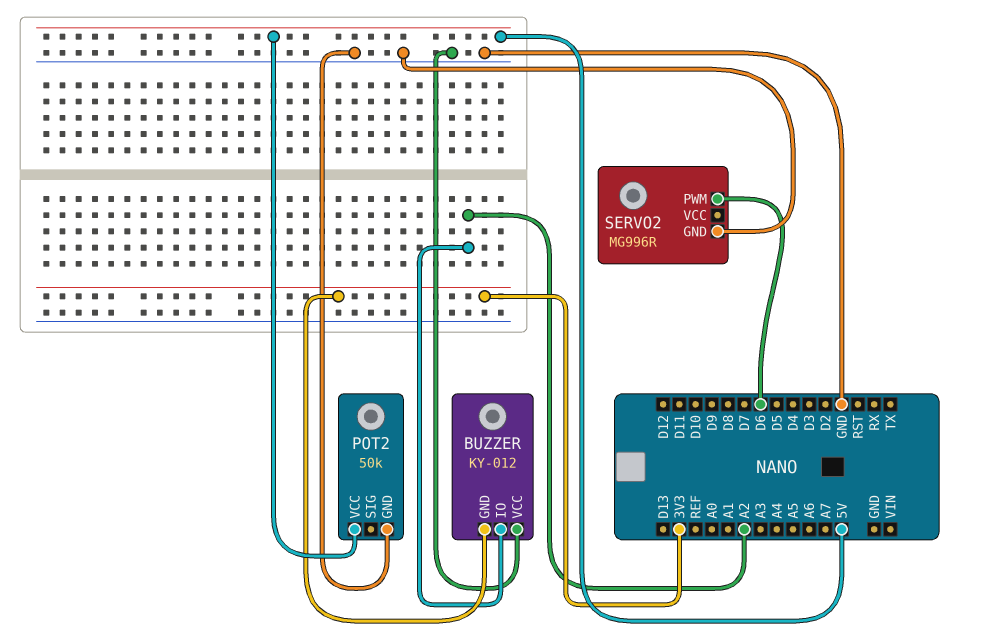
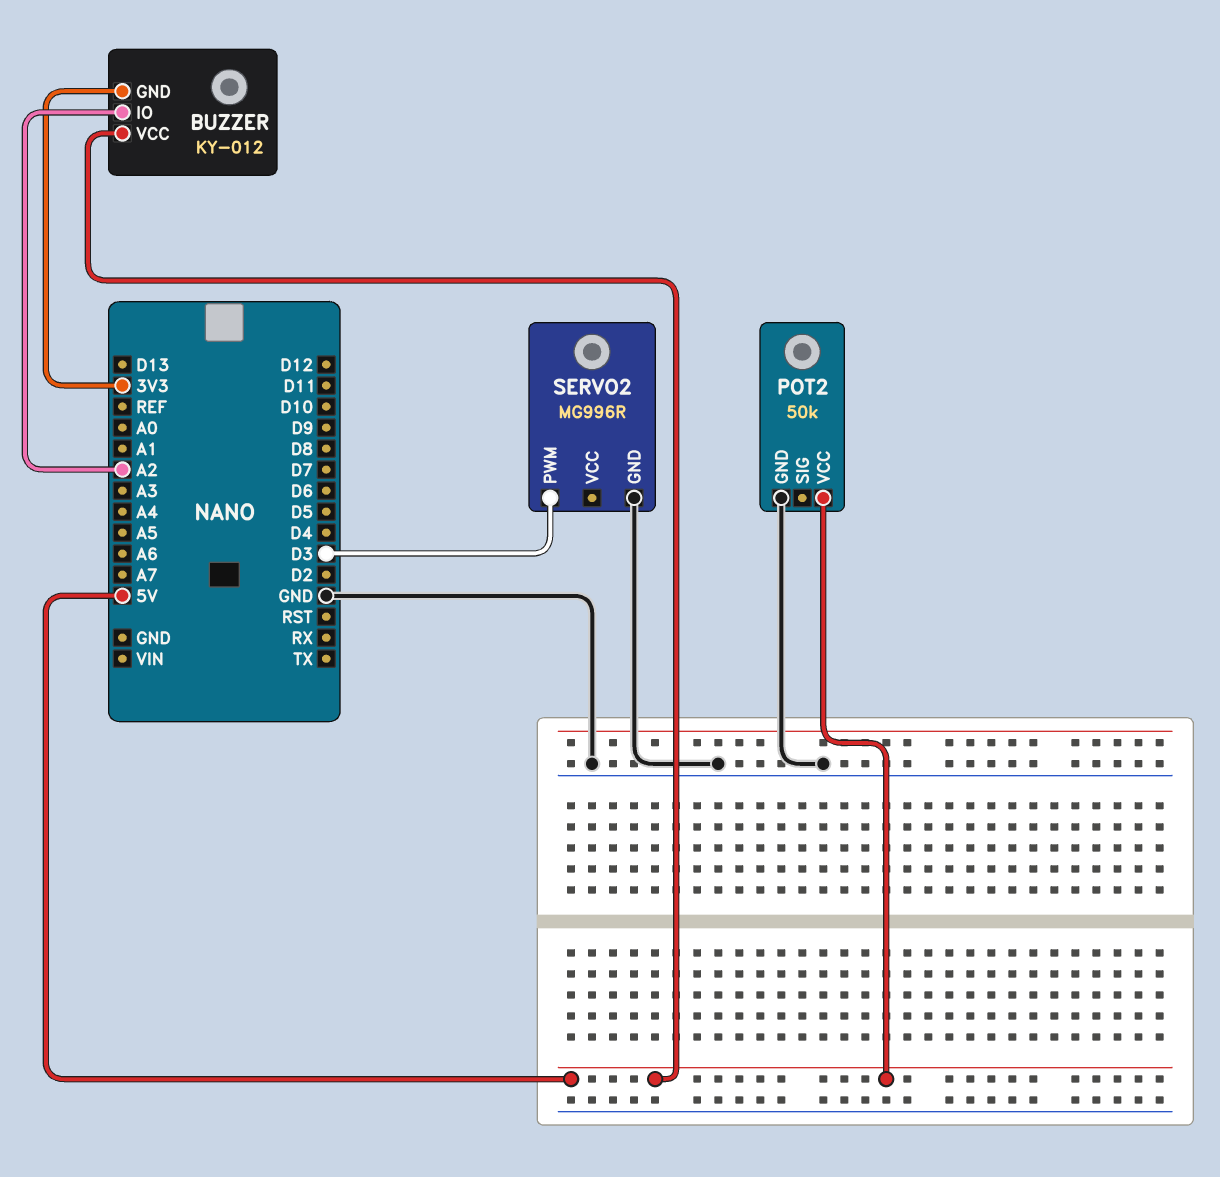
BUZZER pin VCC: GND -> 5V
SERVO2 pin PWM: D6 -> D3

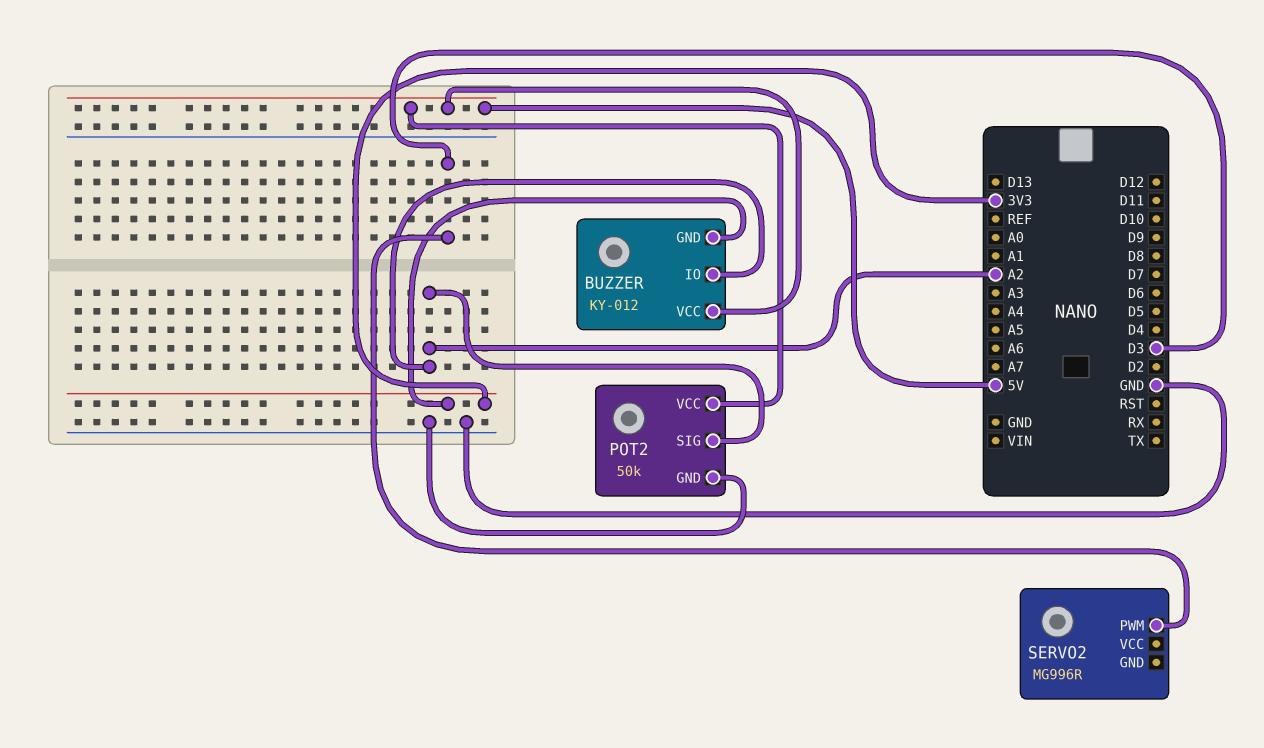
POT2 pin SIG: none -> A2
SERVO2 pin GND: GND -> none

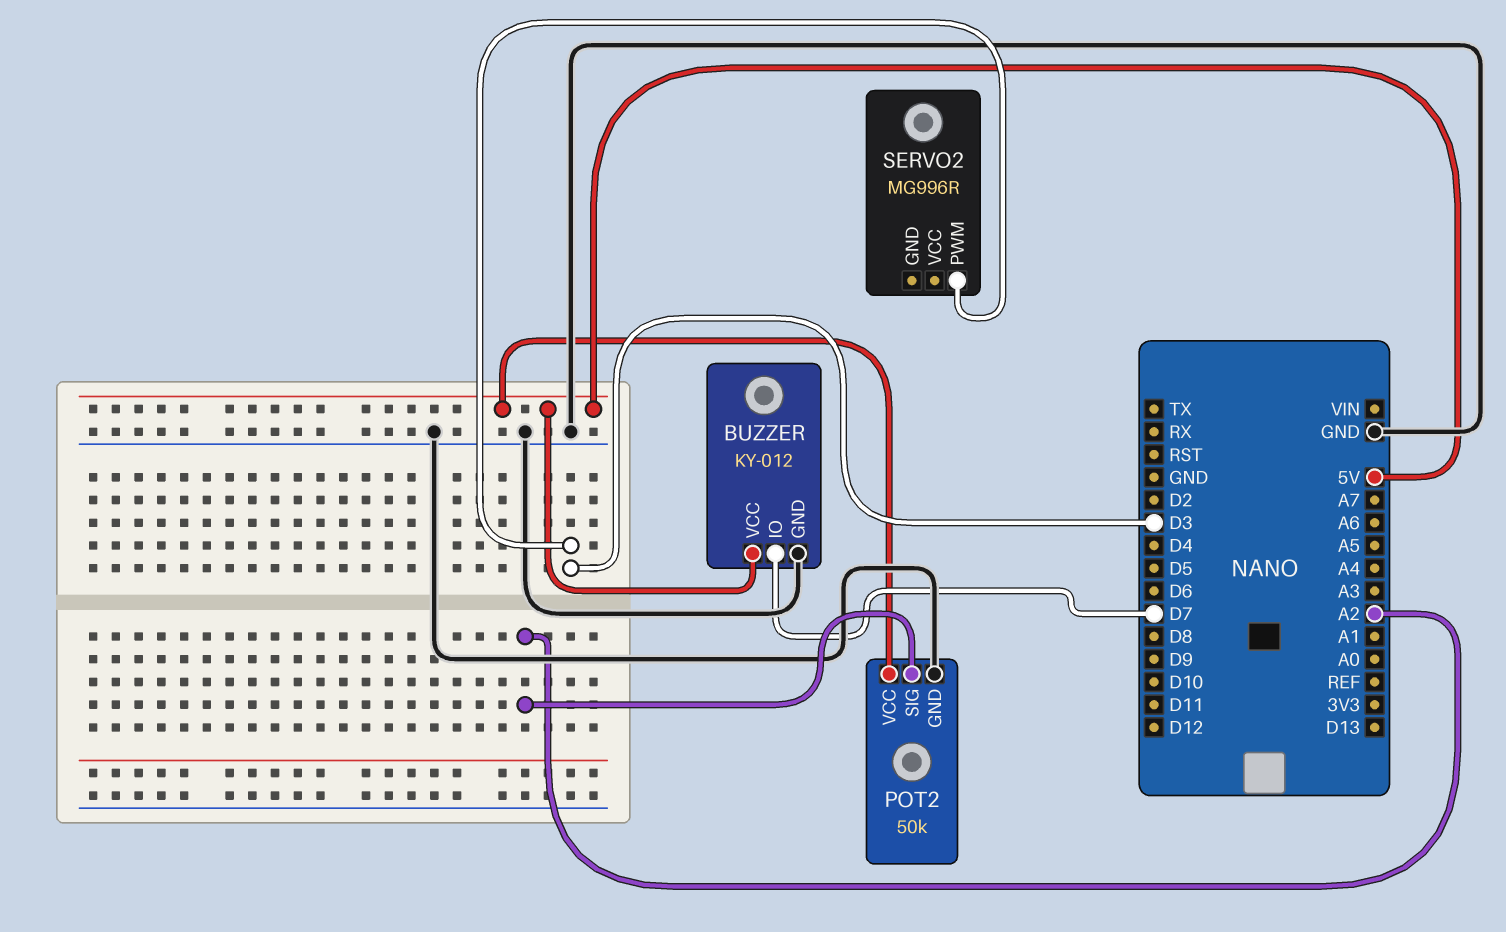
BUZZER pin GND: 3V3 -> GND
BUZZER pin IO: A2 -> D7

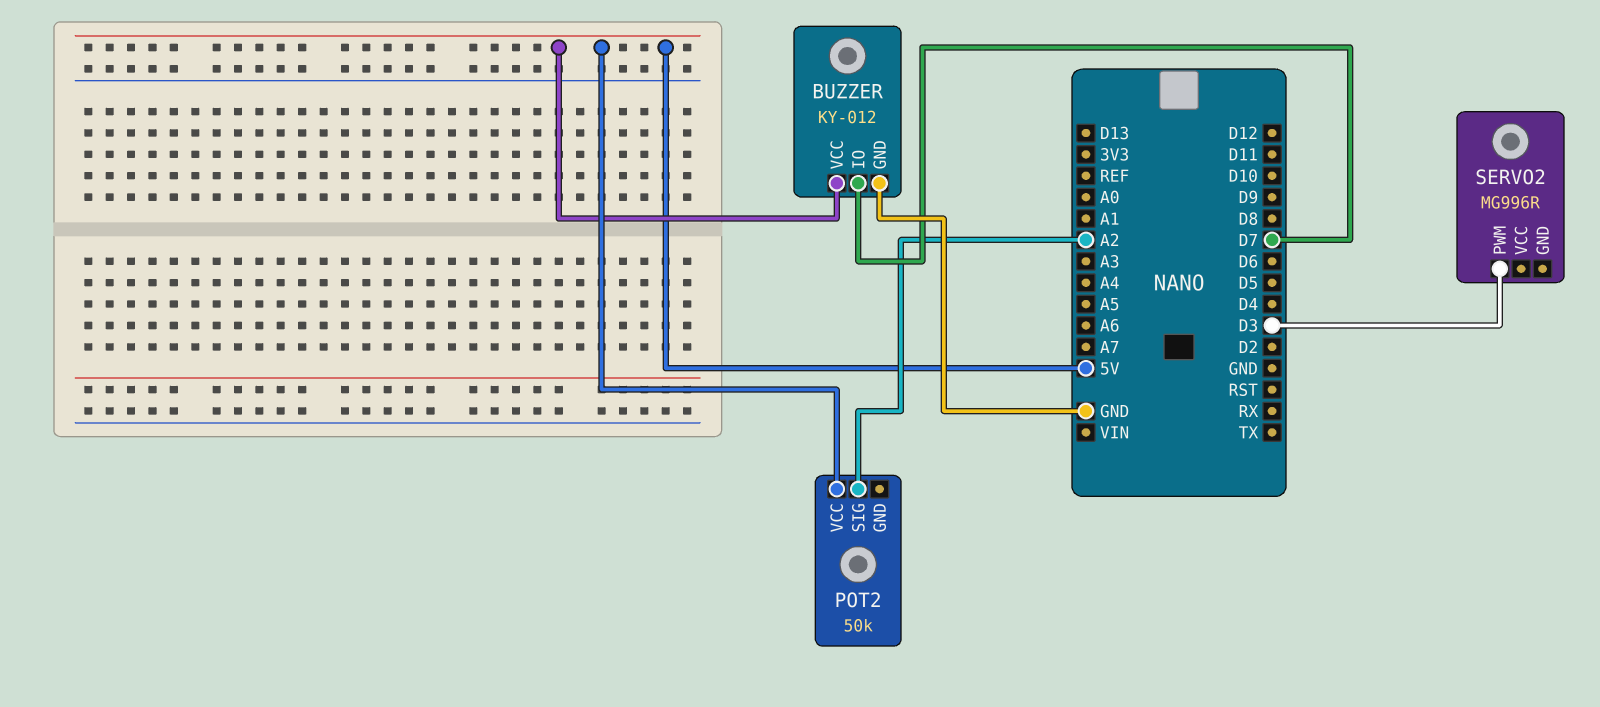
POT2 pin GND: GND -> none

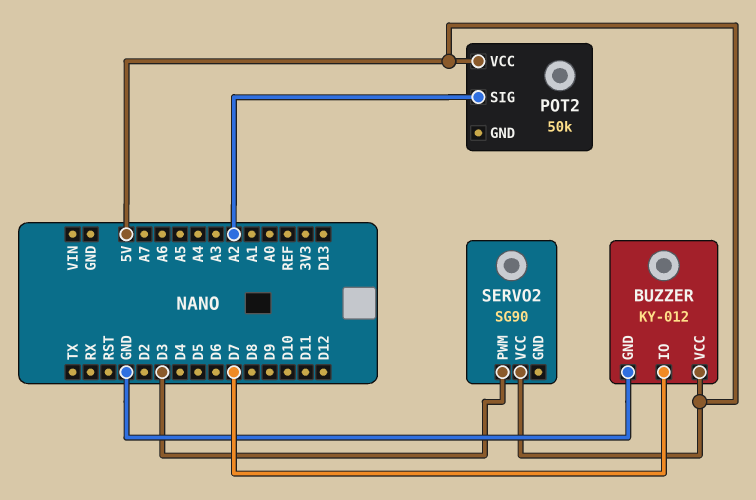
SERVO2: MG996R -> SG90
SERVO2 pin VCC: none -> 5V

